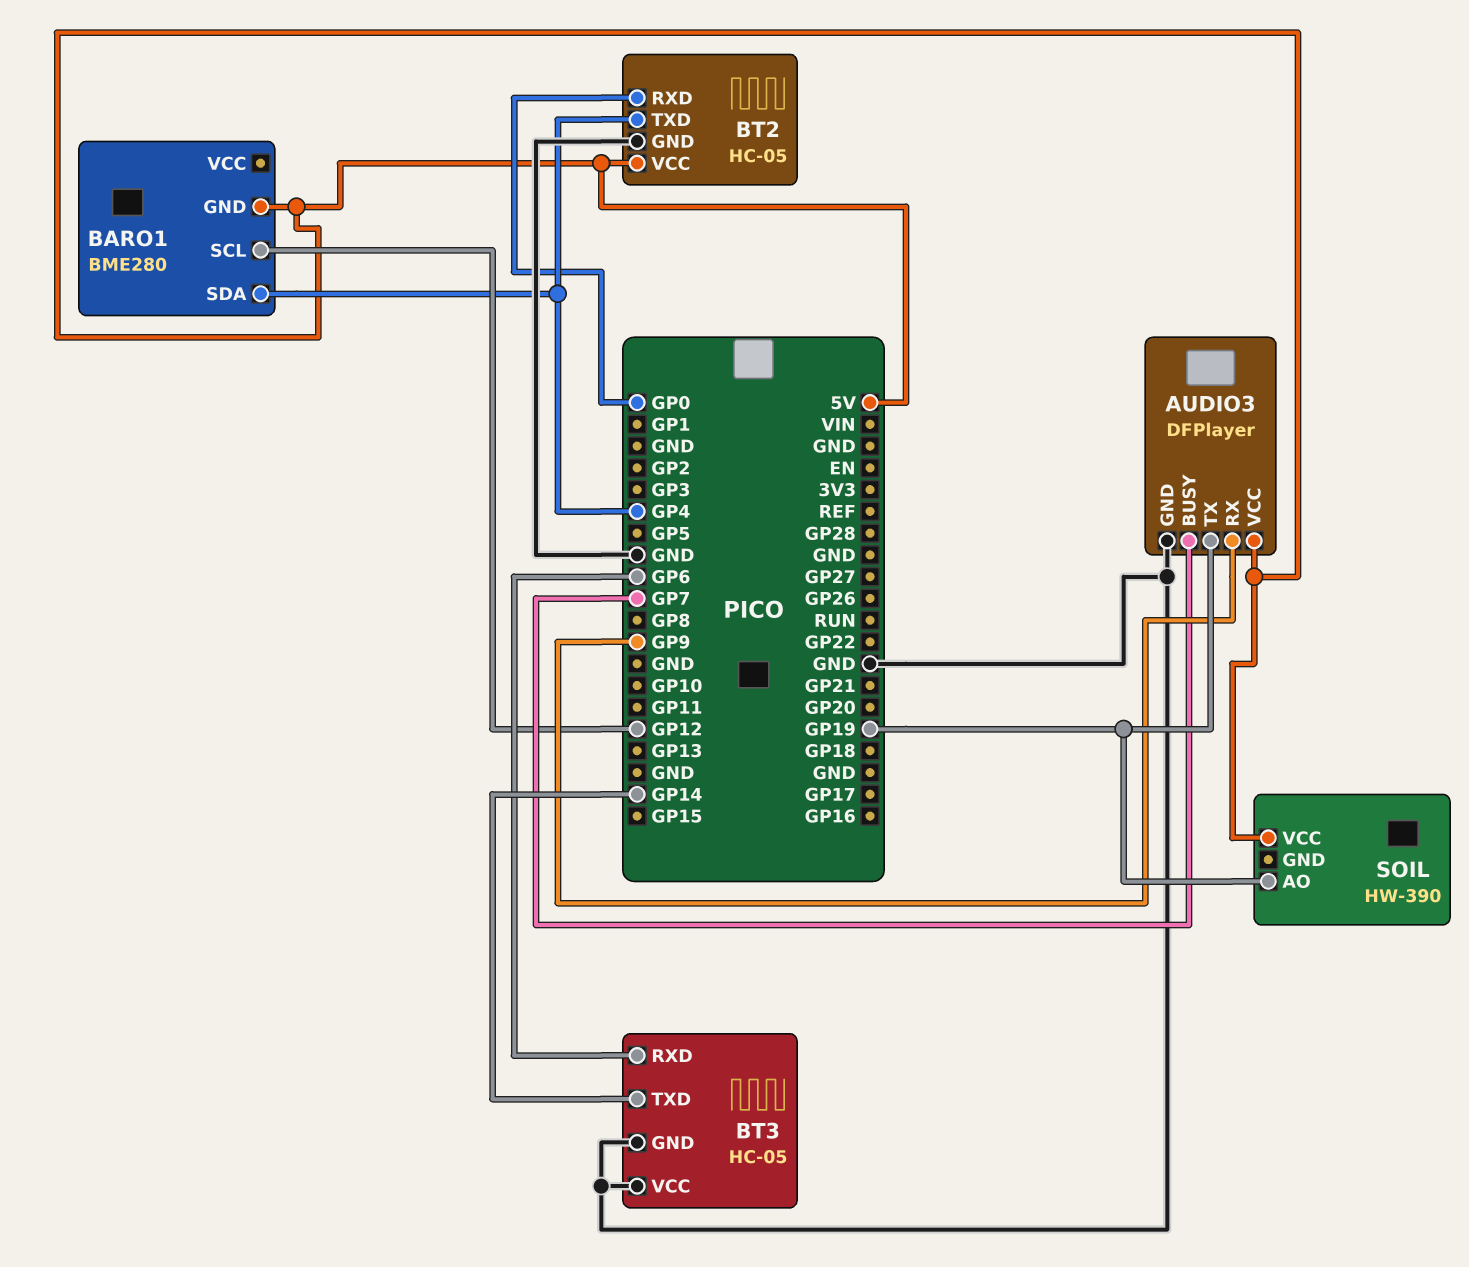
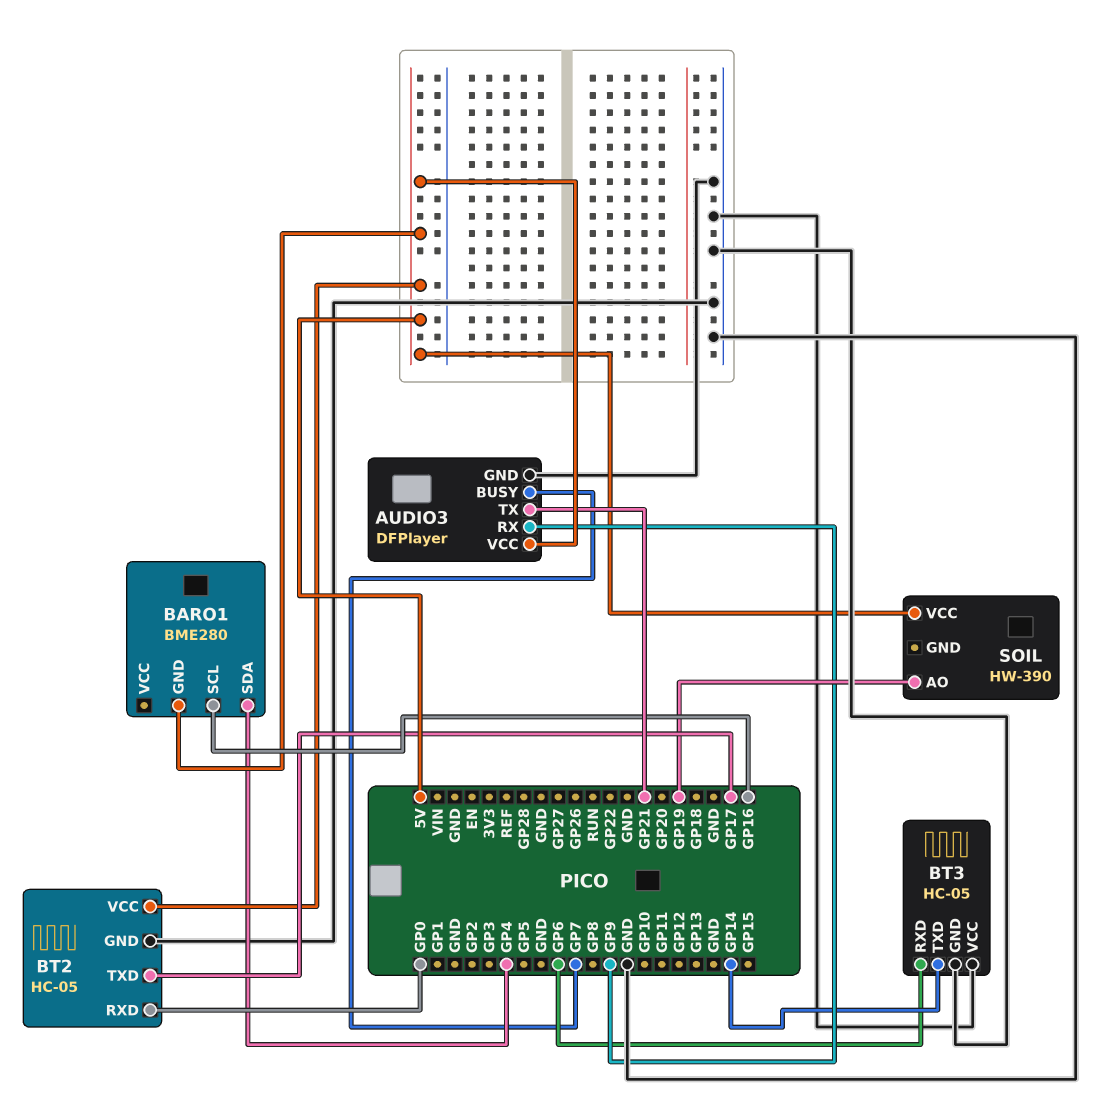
AUDIO3 pin TX: GP19 -> GP21
BARO1 pin SCL: GP12 -> GP16
BT2 pin TXD: GP4 -> GP17

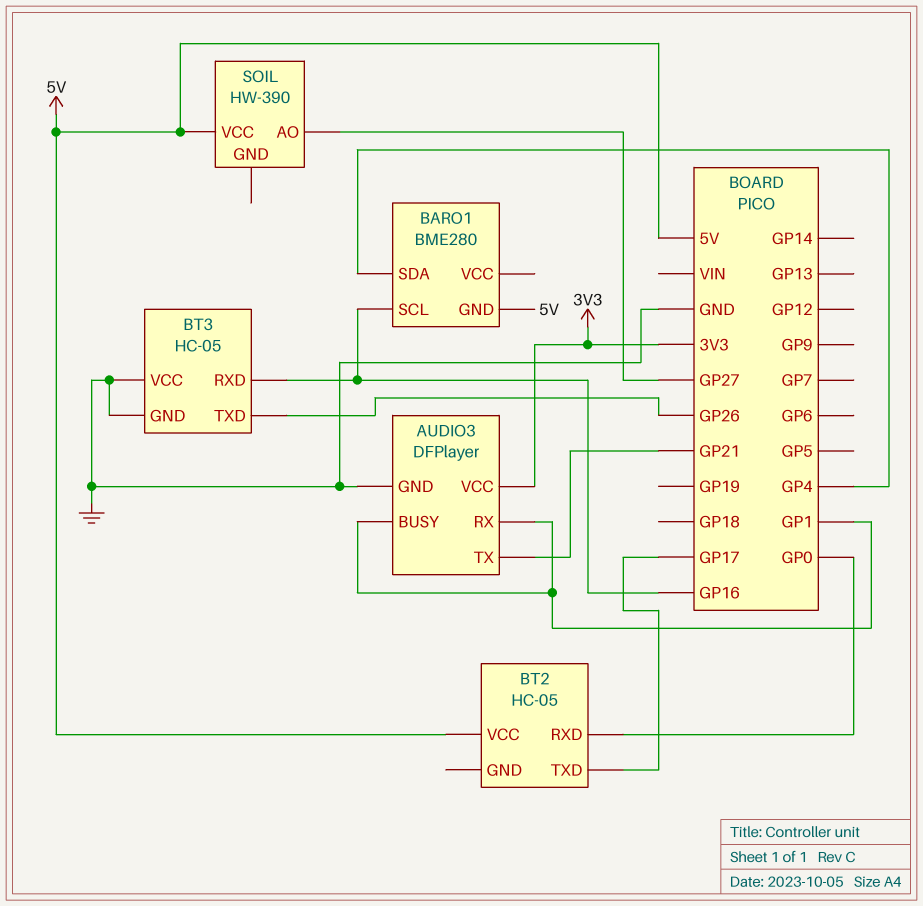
AUDIO3 pin BUSY: GP7 -> GP1
AUDIO3 pin RX: GP9 -> GP1
AUDIO3 pin VCC: 5V -> 3V3
BT2 pin GND: GND -> none
BT3 pin RXD: GP6 -> GP16
BT3 pin TXD: GP14 -> GP26
SOIL pin AO: GP19 -> GP27

